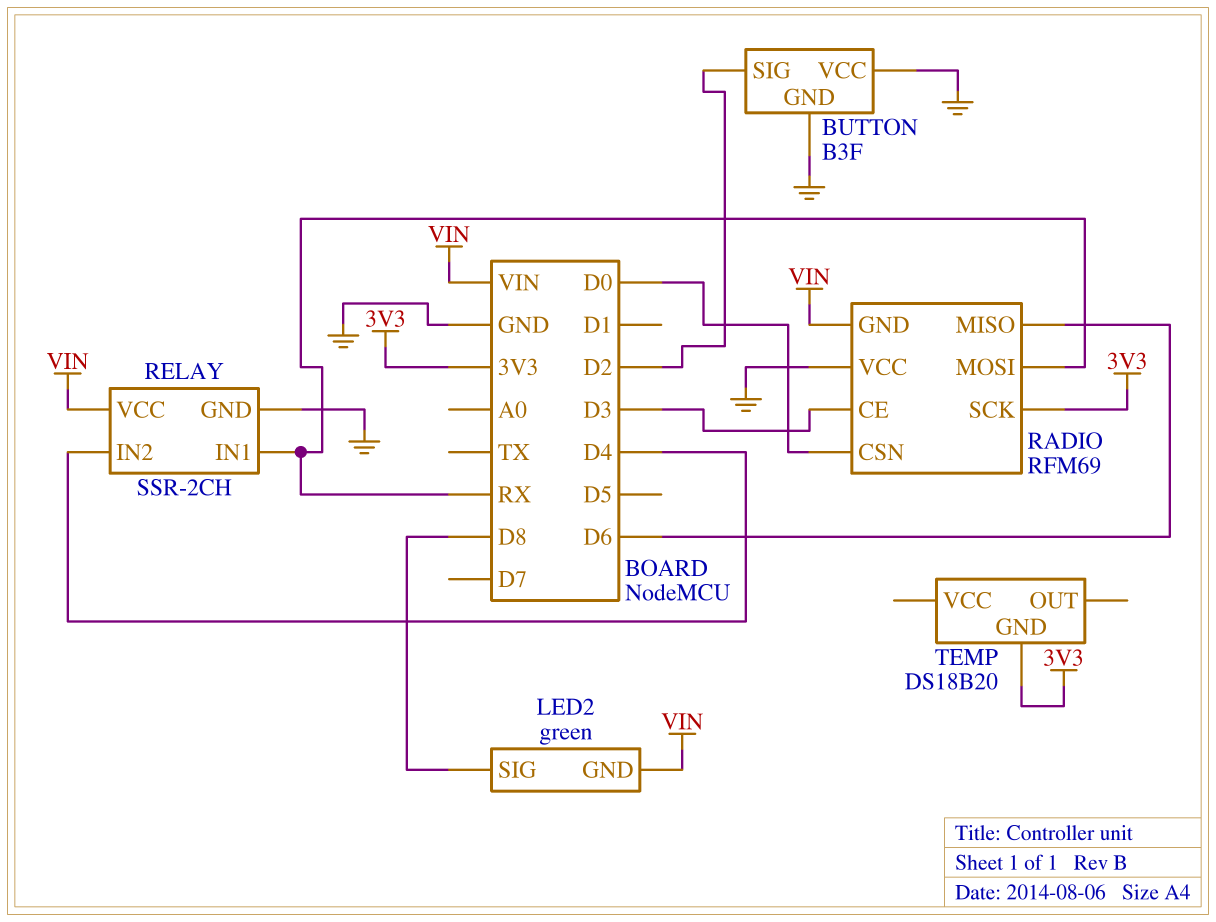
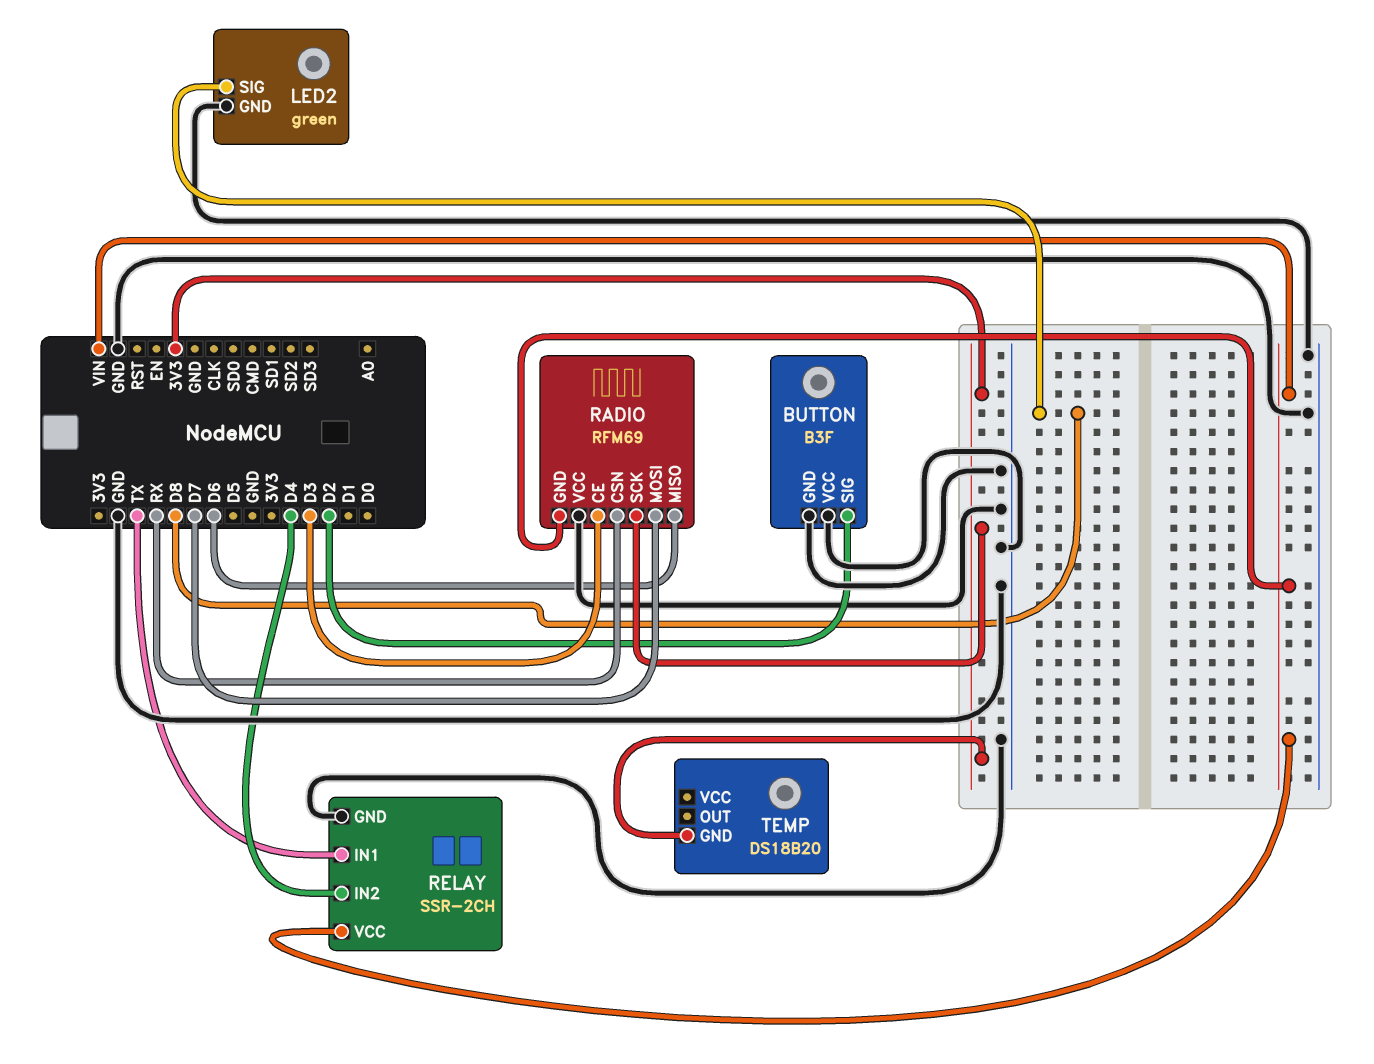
LED2 pin GND: VIN -> GND
RADIO pin CSN: D0 -> RX
RADIO pin MOSI: RX -> D7
RELAY pin IN1: RX -> TX

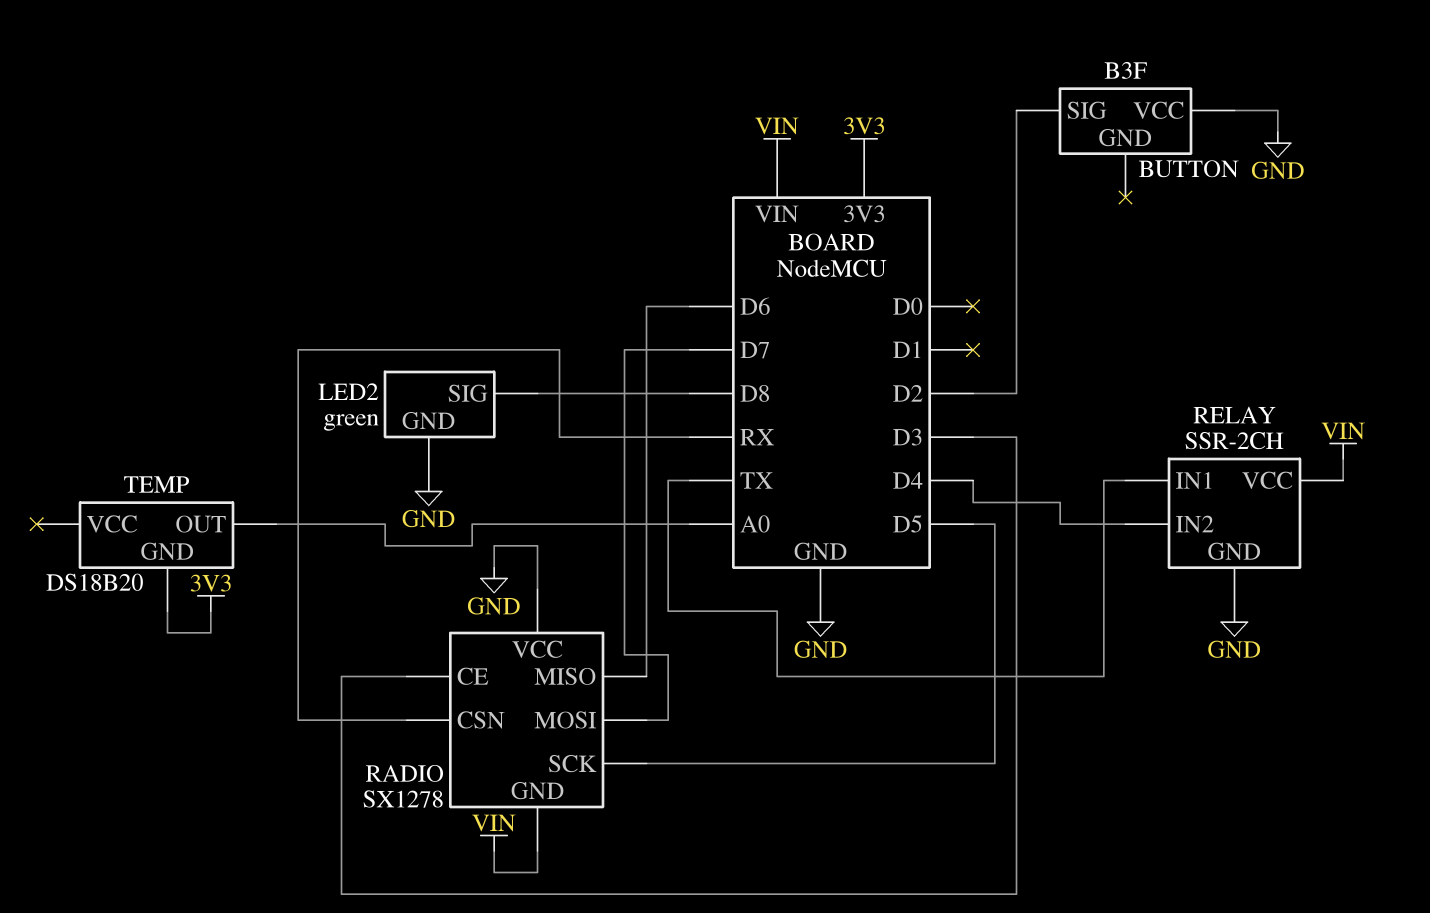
BUTTON pin GND: GND -> none
RADIO: RFM69 -> SX1278
RADIO pin SCK: 3V3 -> D5
TEMP pin OUT: none -> A0

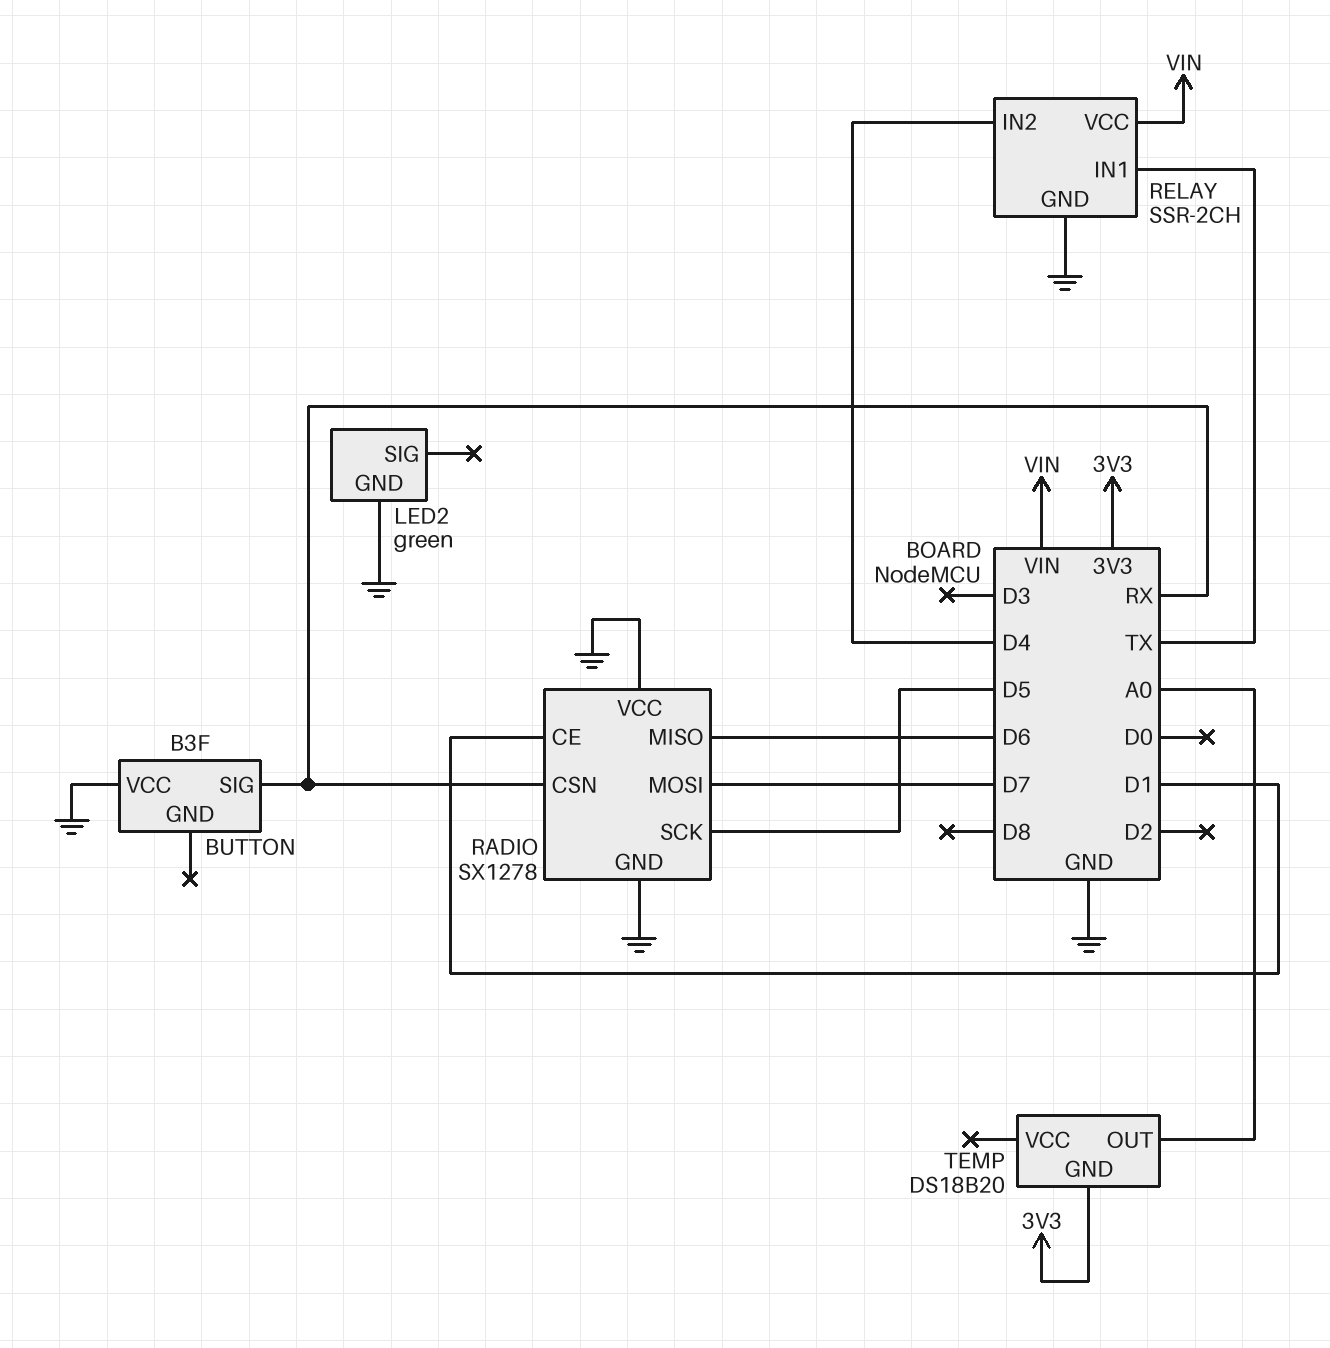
BUTTON pin SIG: D2 -> RX
LED2 pin SIG: D8 -> none
RADIO pin CE: D3 -> D1
RADIO pin GND: VIN -> GND

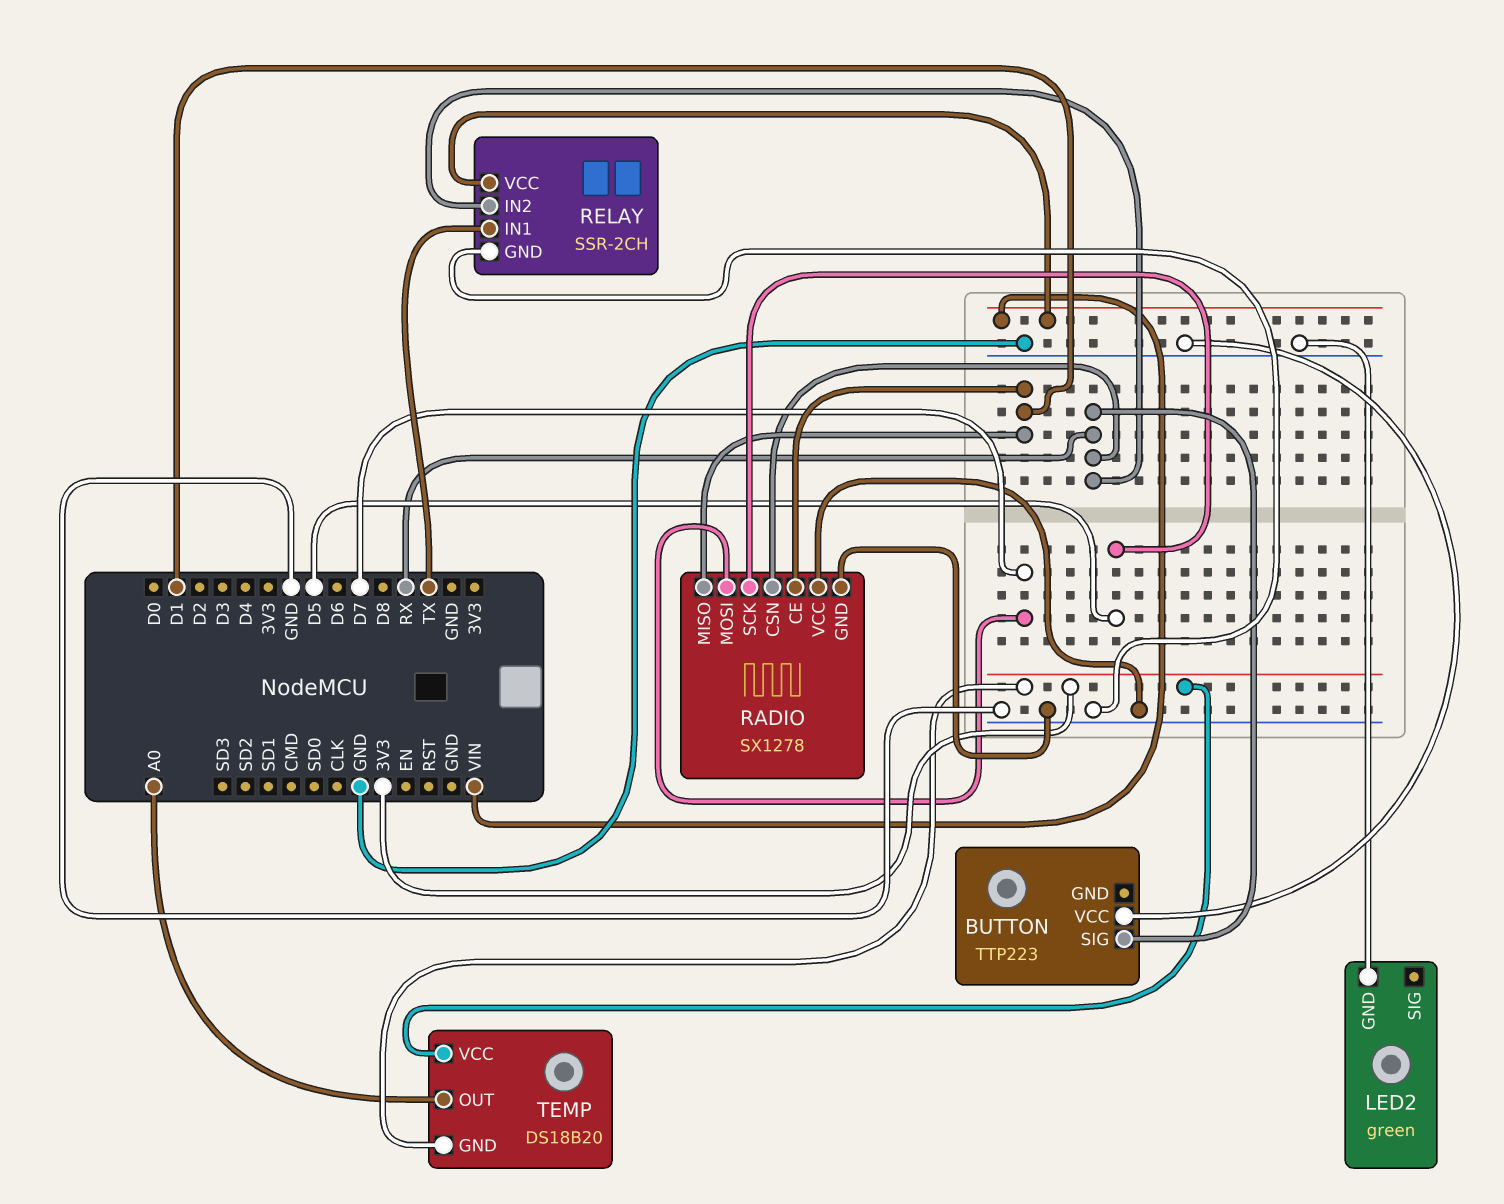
BUTTON: B3F -> TTP223
RADIO pin MISO: D6 -> D1
RELAY pin IN2: D4 -> RX
TEMP pin VCC: none -> 3V3

